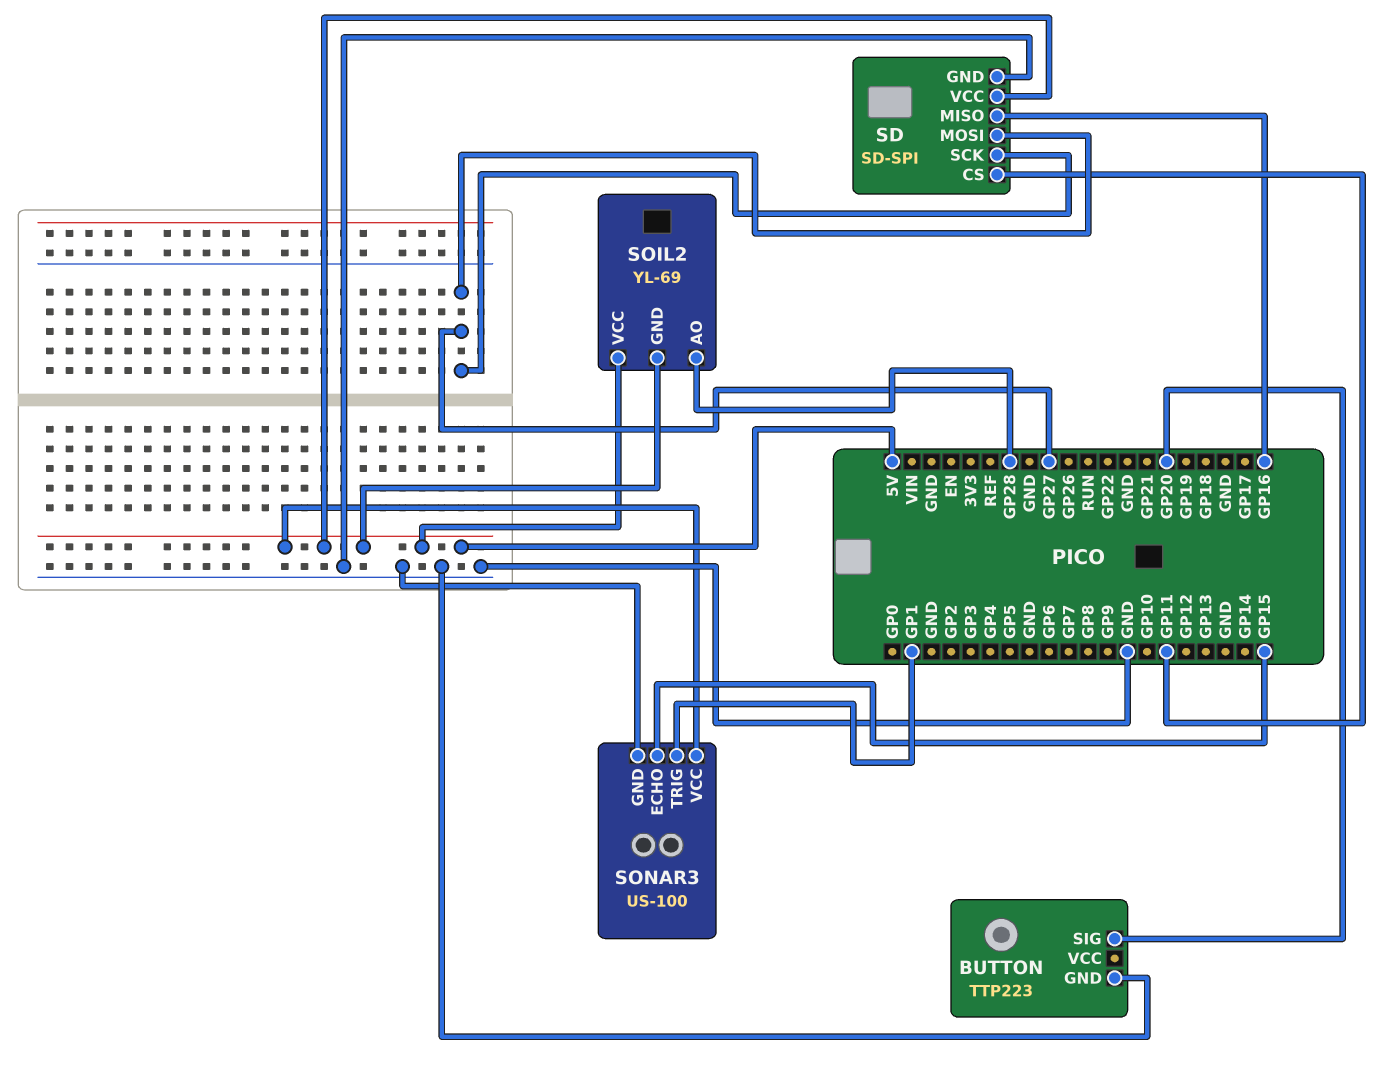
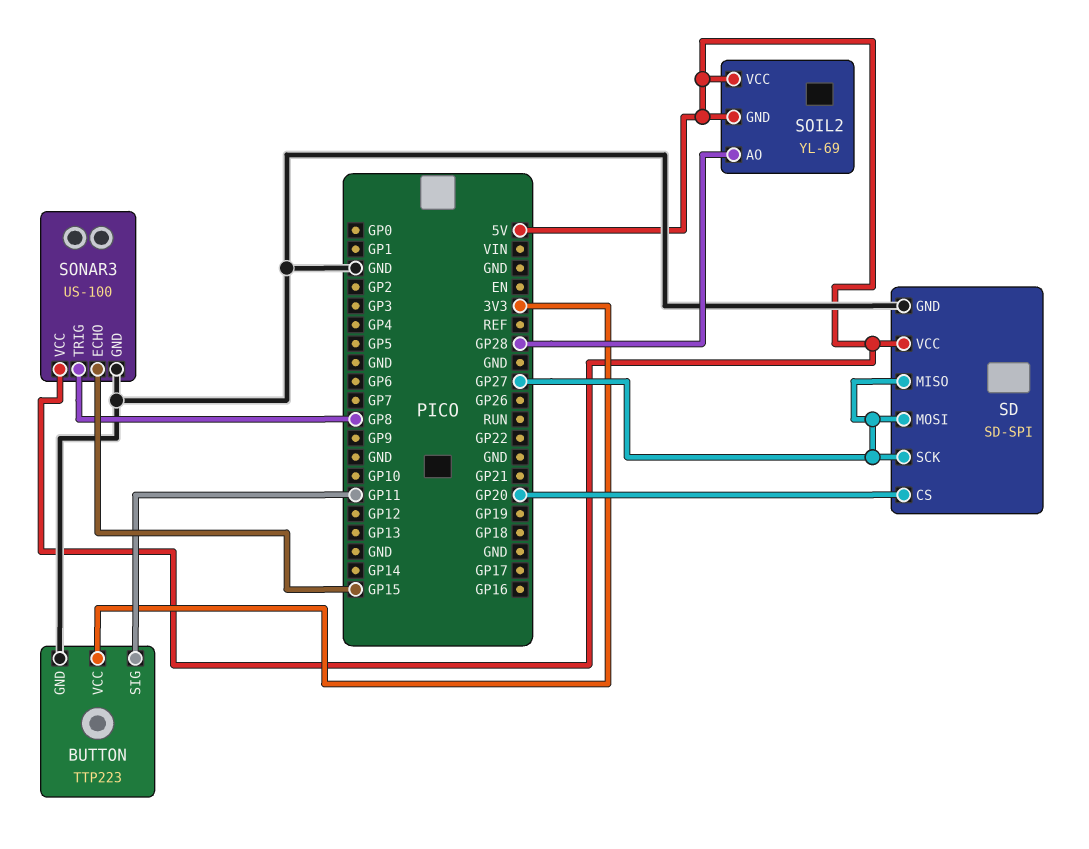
BUTTON pin SIG: GP20 -> GP11
BUTTON pin VCC: none -> 3V3
SD pin CS: GP11 -> GP20
SD pin MISO: GP16 -> GP27
SONAR3 pin TRIG: GP1 -> GP8

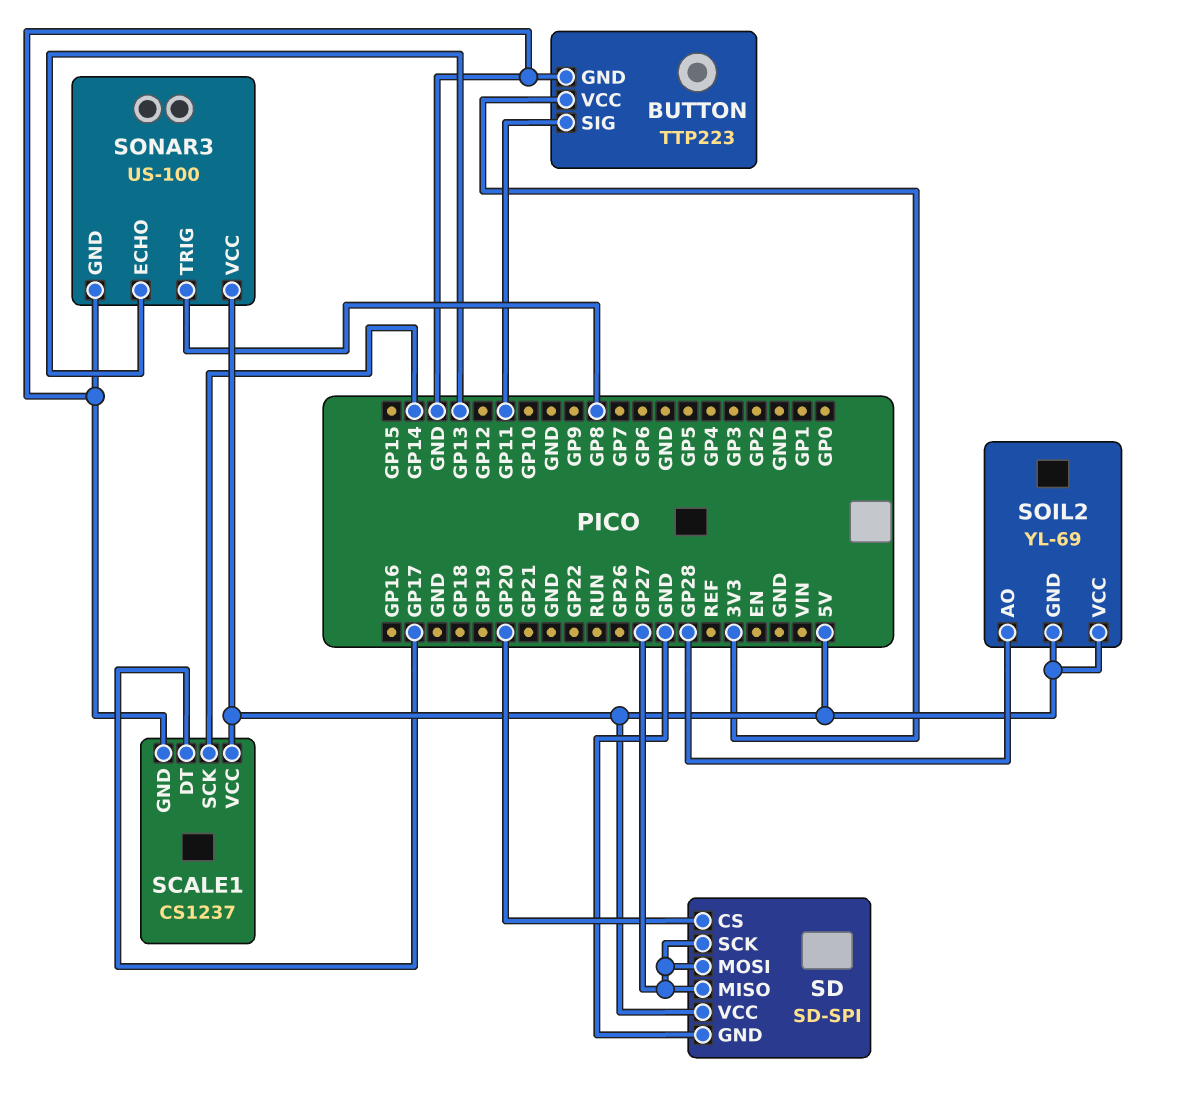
SCALE1: none -> CS1237
SCALE1 pin DT: none -> GP17
SCALE1 pin GND: none -> GND
SCALE1 pin SCK: none -> GP14
SCALE1 pin VCC: none -> 5V
SONAR3 pin ECHO: GP15 -> GP13

